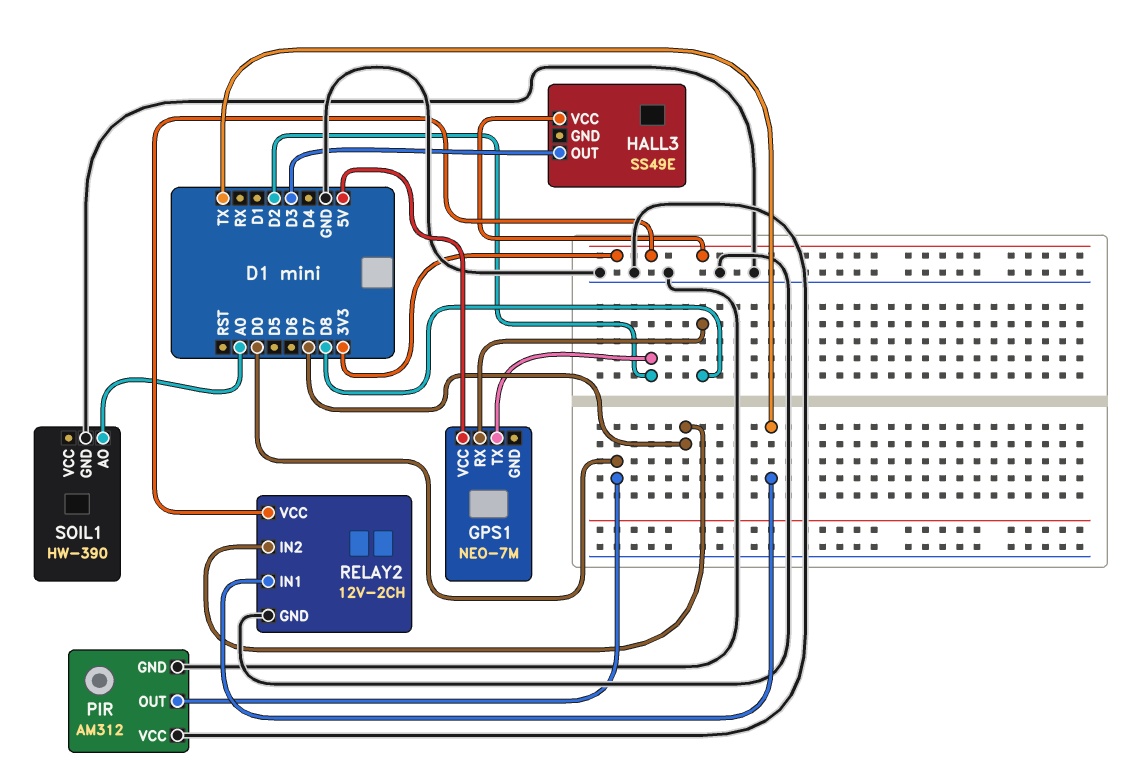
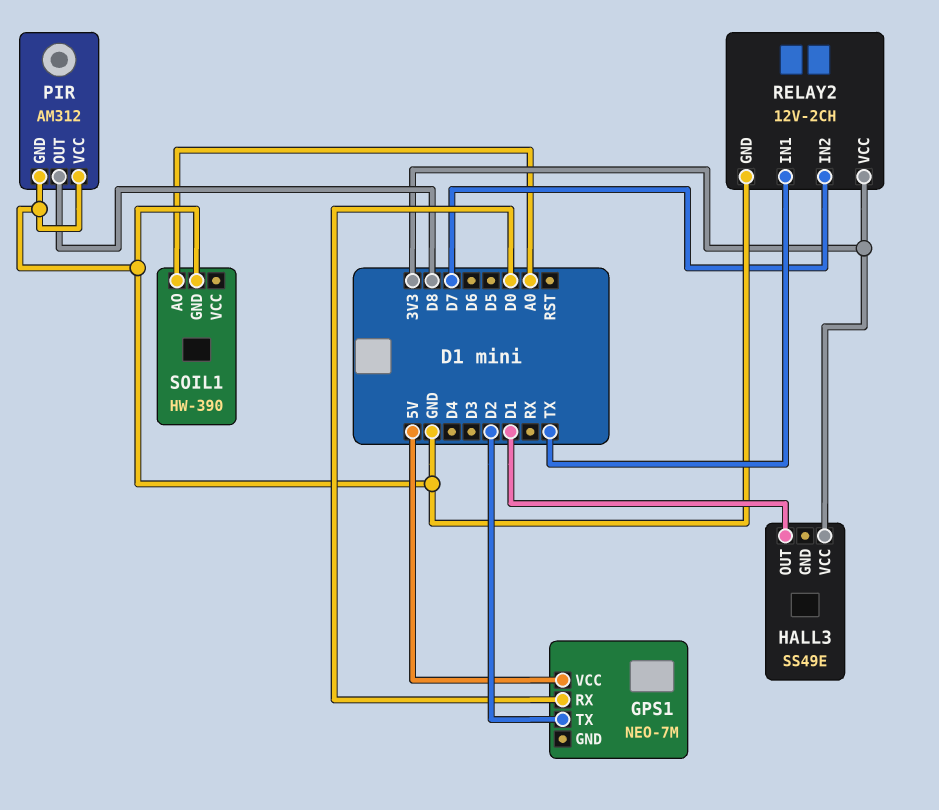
GPS1 pin RX: D8 -> D0
HALL3 pin OUT: D3 -> D1
PIR pin OUT: D0 -> D8

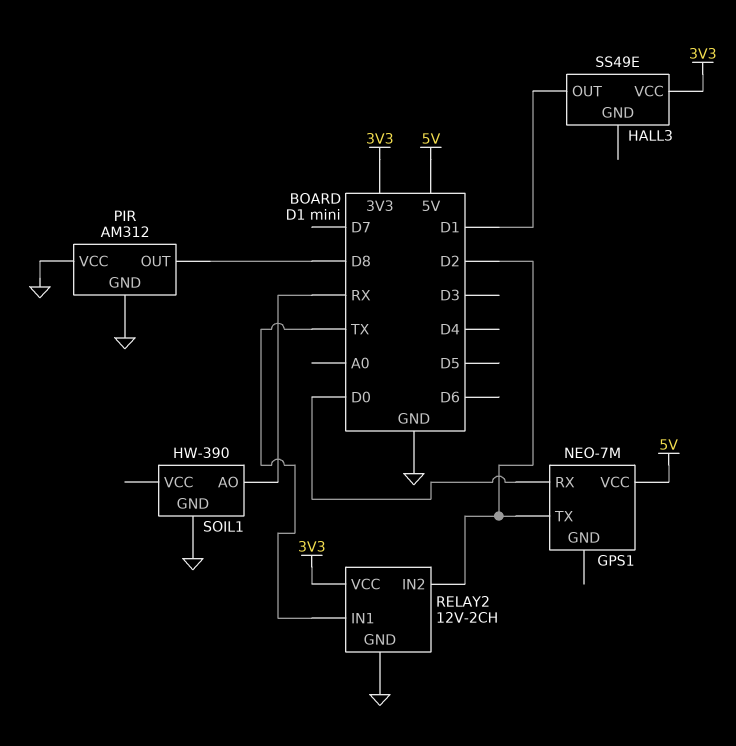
RELAY2 pin IN2: D7 -> D2
SOIL1 pin AO: A0 -> RX

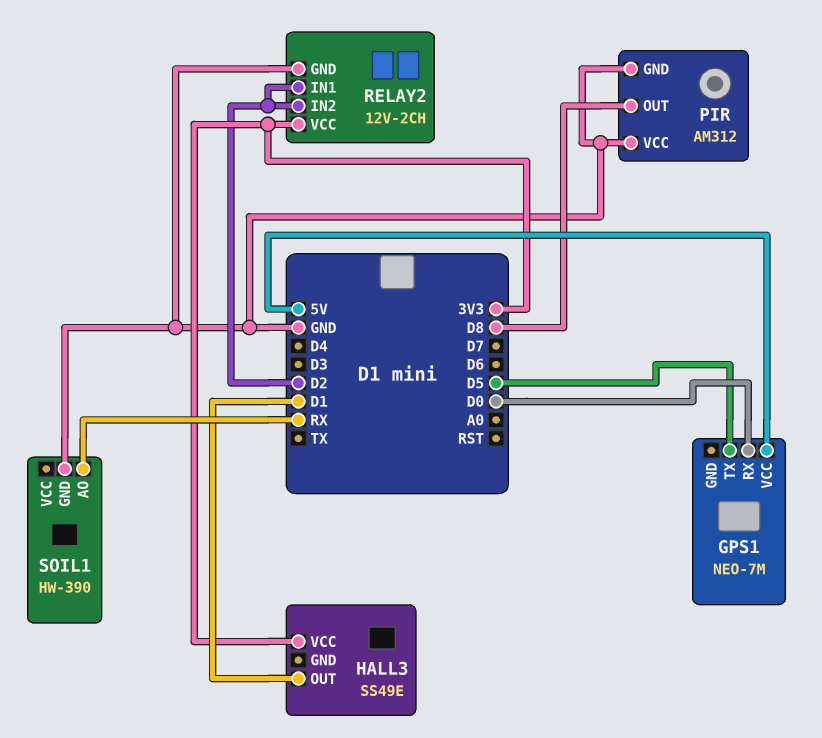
GPS1 pin TX: D2 -> D5
RELAY2 pin IN1: TX -> D2

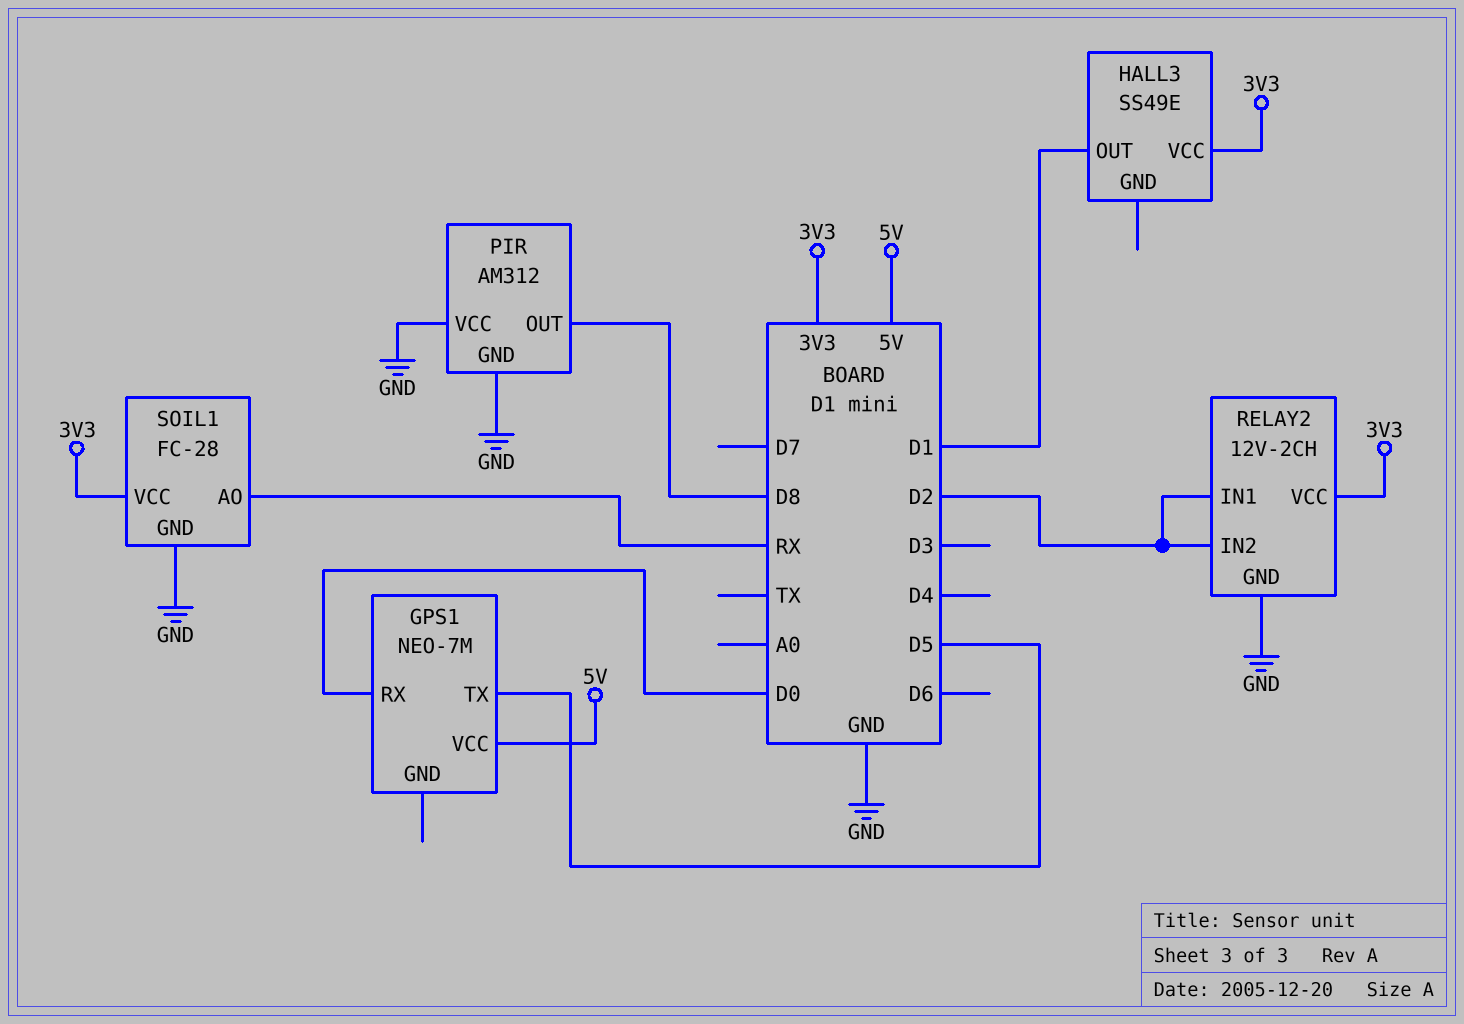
SOIL1: HW-390 -> FC-28
SOIL1 pin VCC: none -> 3V3

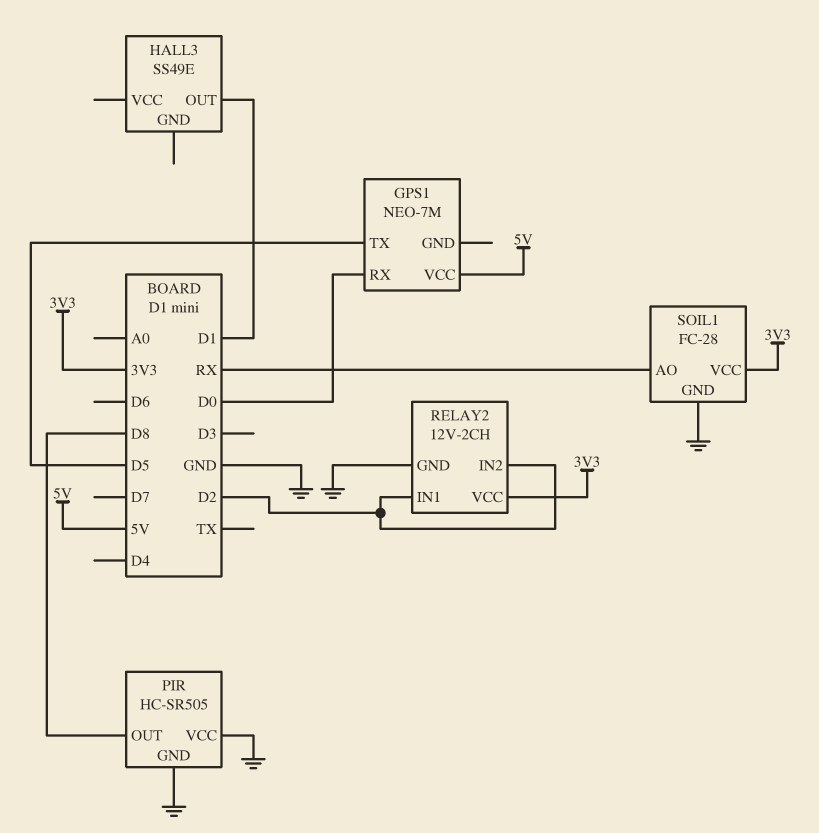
HALL3 pin VCC: 3V3 -> none
PIR: AM312 -> HC-SR505

